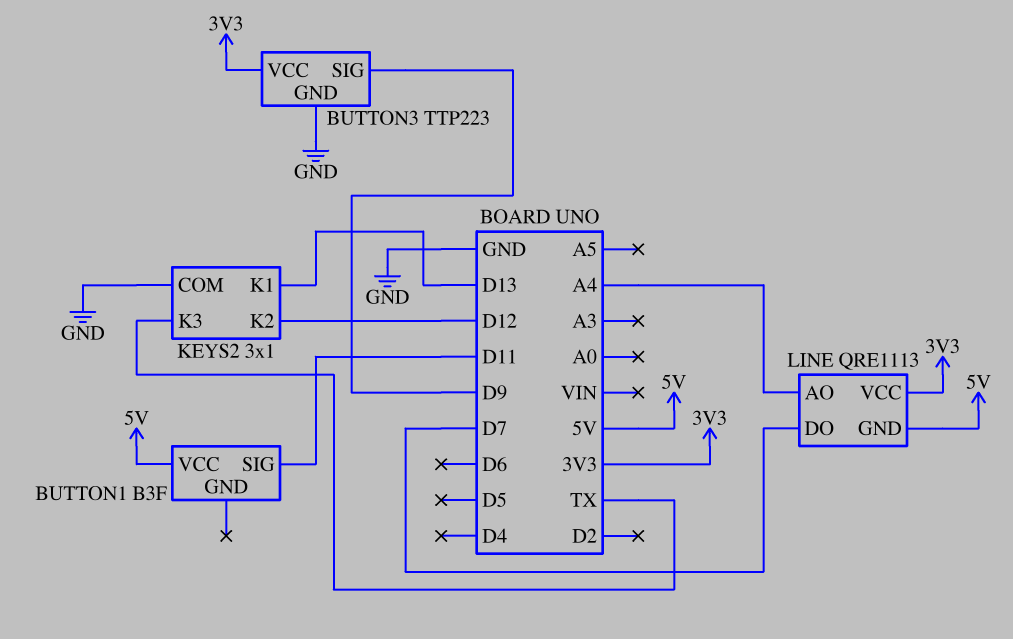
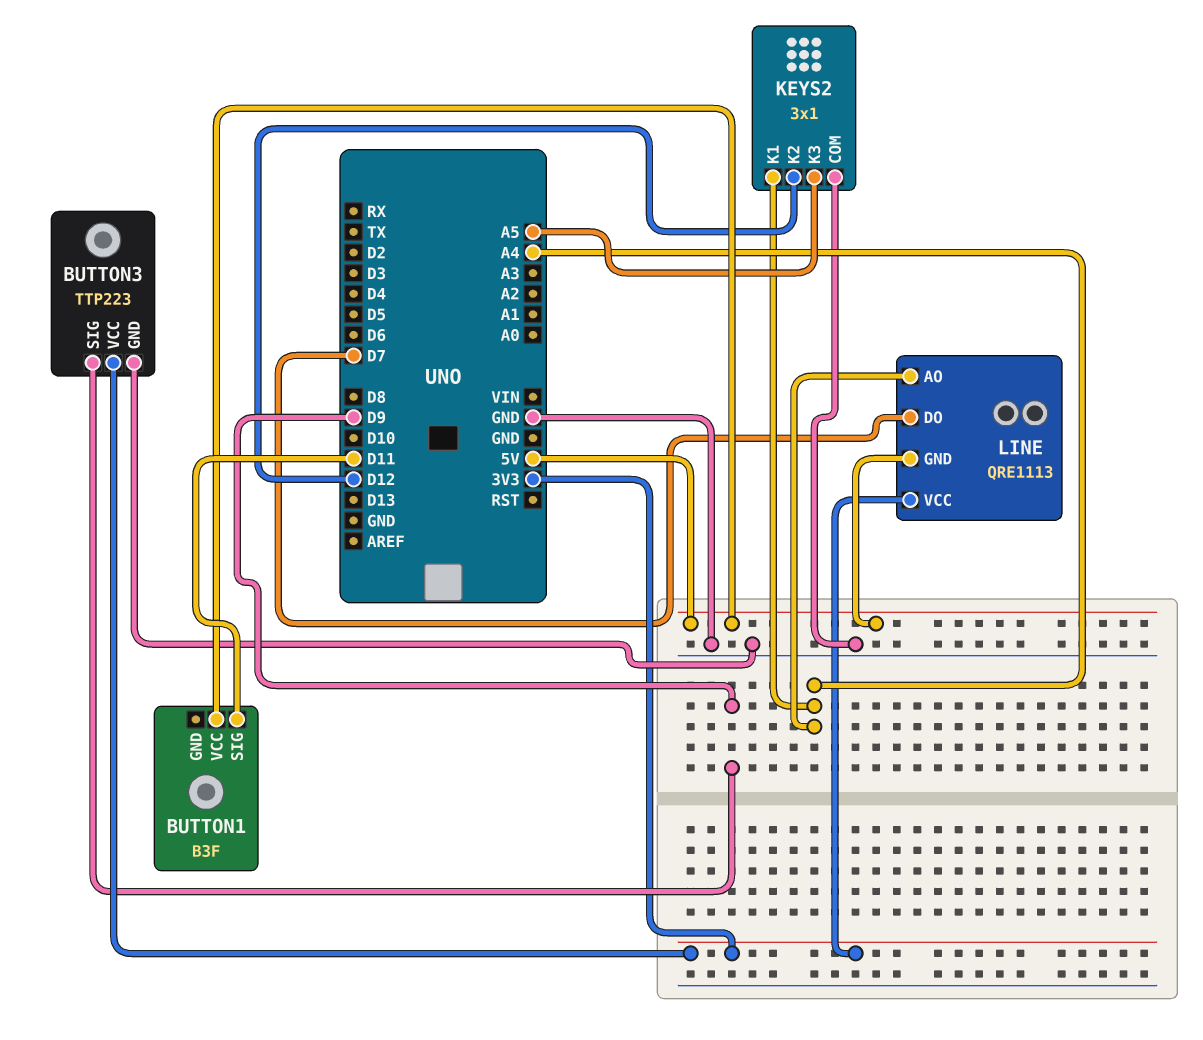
KEYS2 pin K1: D13 -> A4
KEYS2 pin K3: TX -> A5

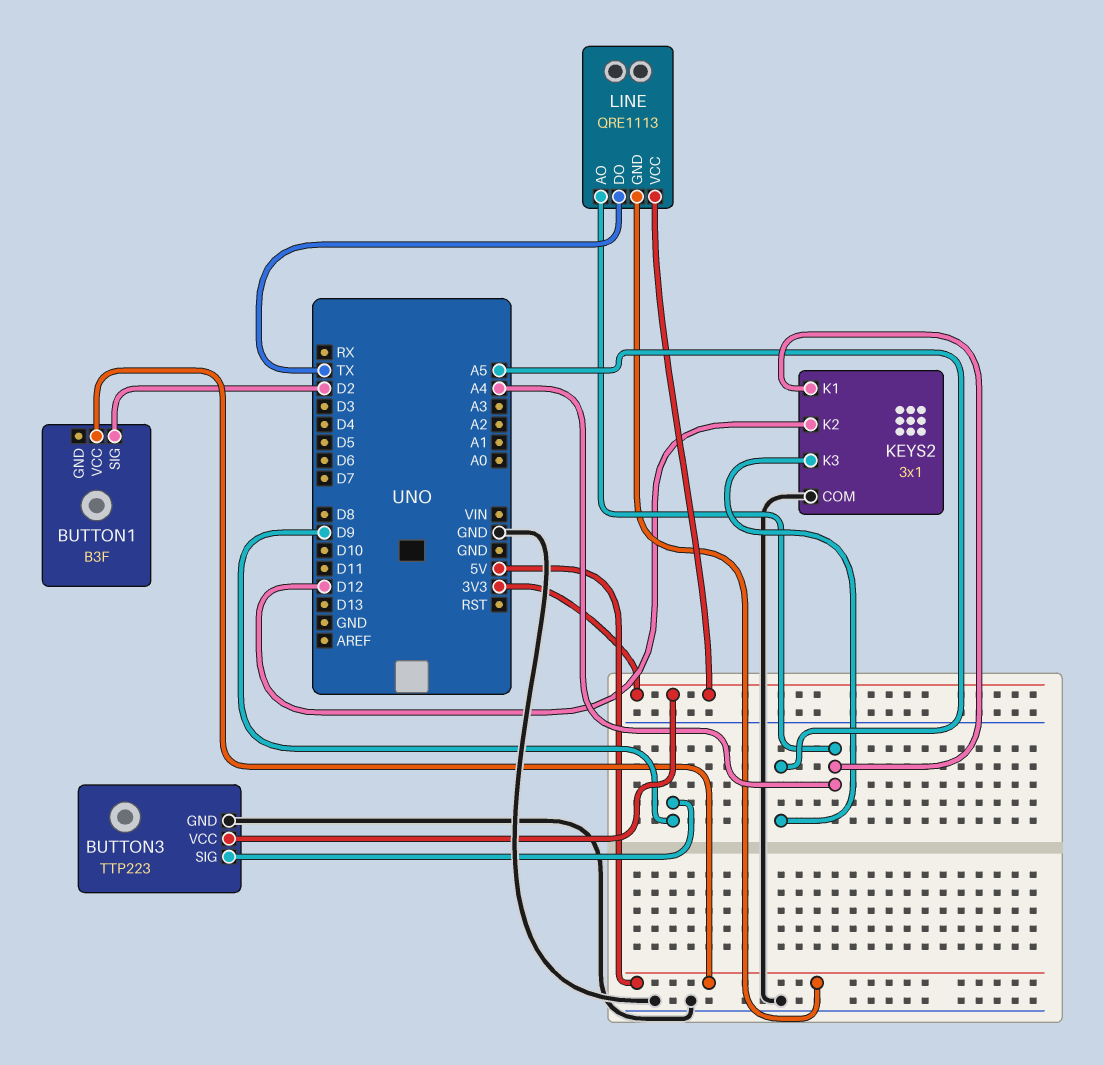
BUTTON1 pin SIG: D11 -> D2
LINE pin DO: D7 -> TX

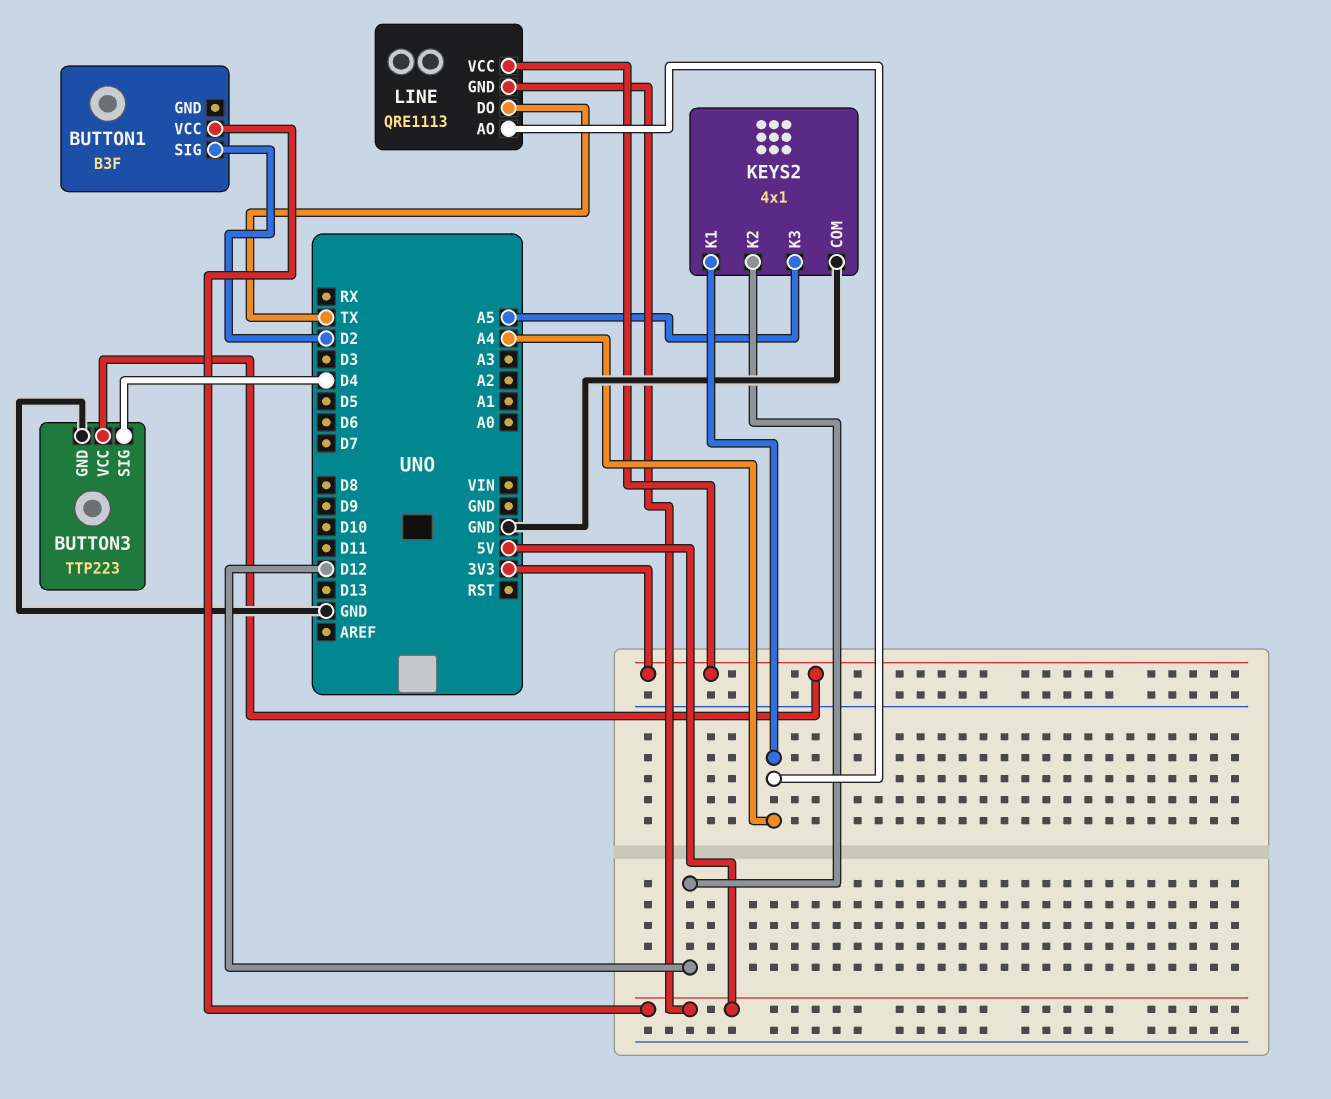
BUTTON3 pin SIG: D9 -> D4
KEYS2: 3x1 -> 4x1

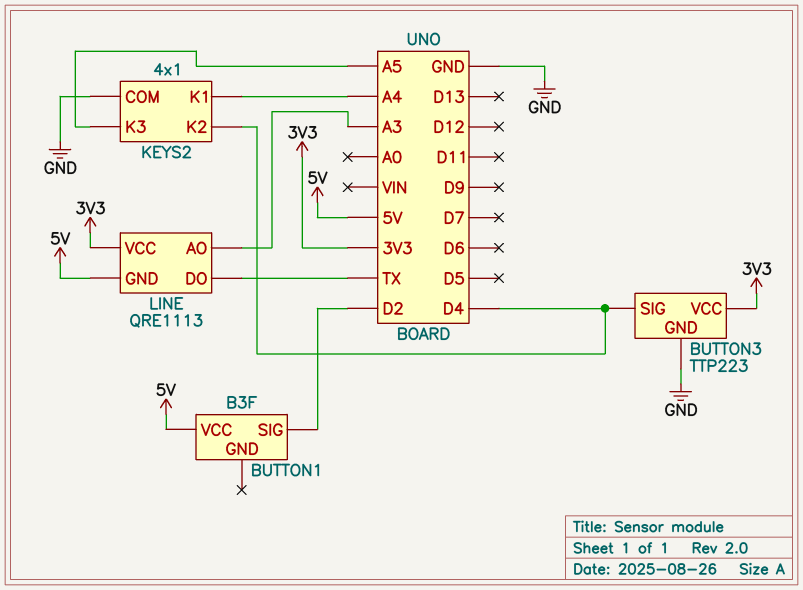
KEYS2 pin K2: D12 -> D4
LINE pin AO: A4 -> A3

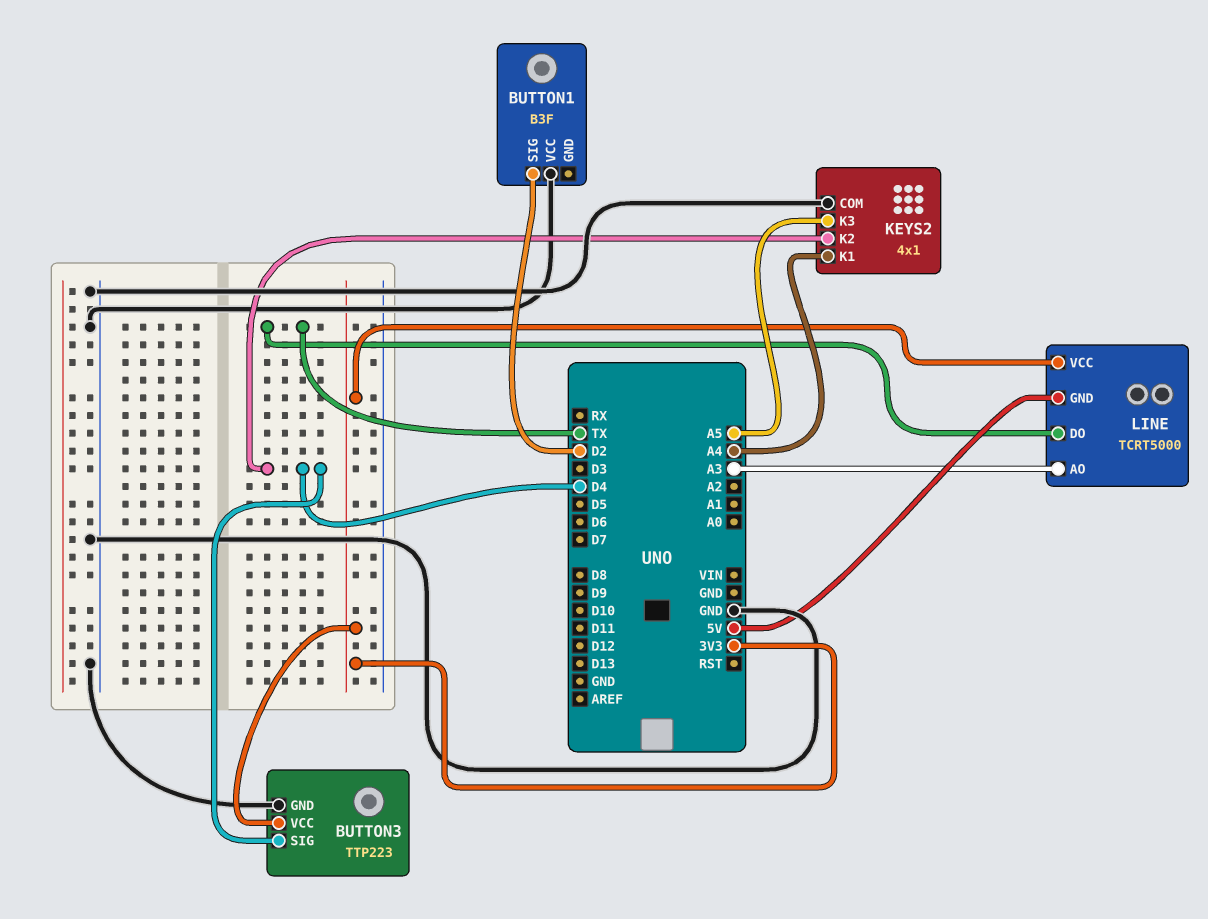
BUTTON1 pin VCC: 5V -> GND
LINE: QRE1113 -> TCRT5000

